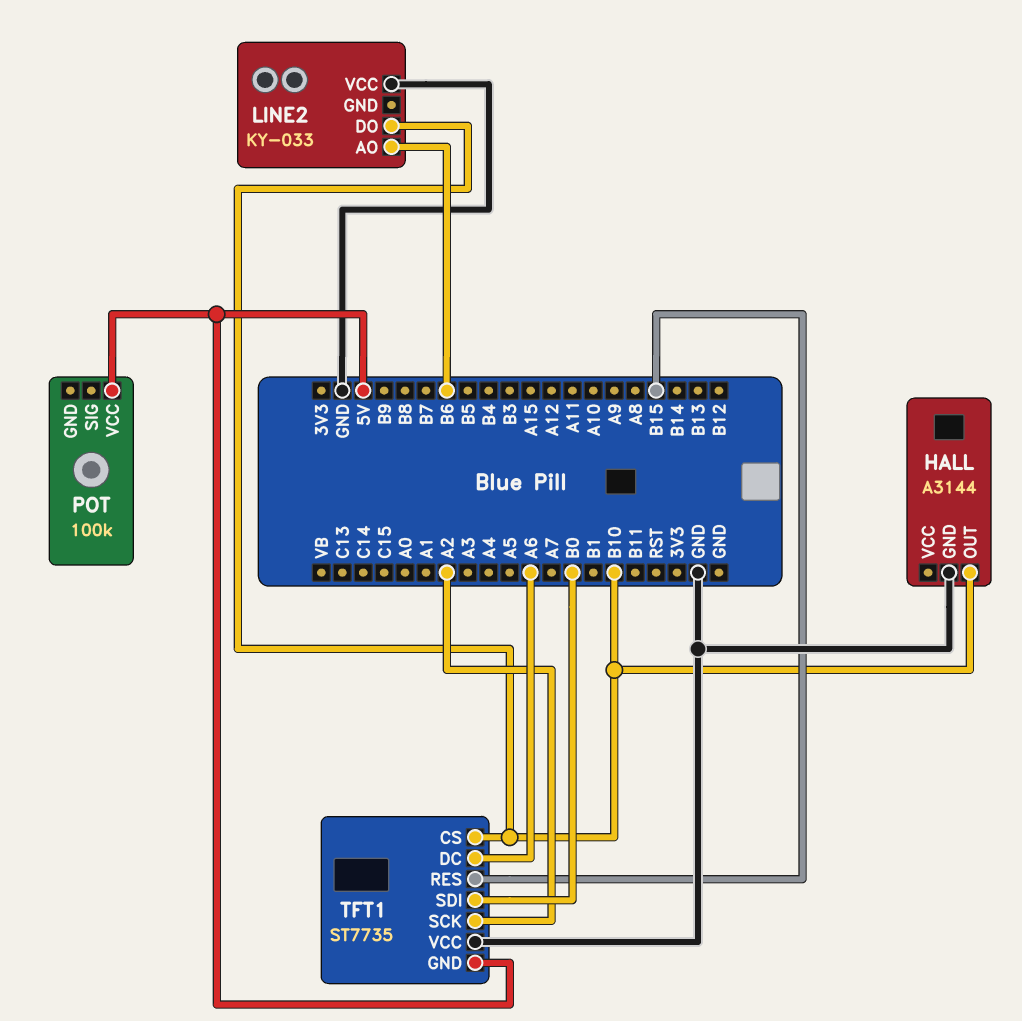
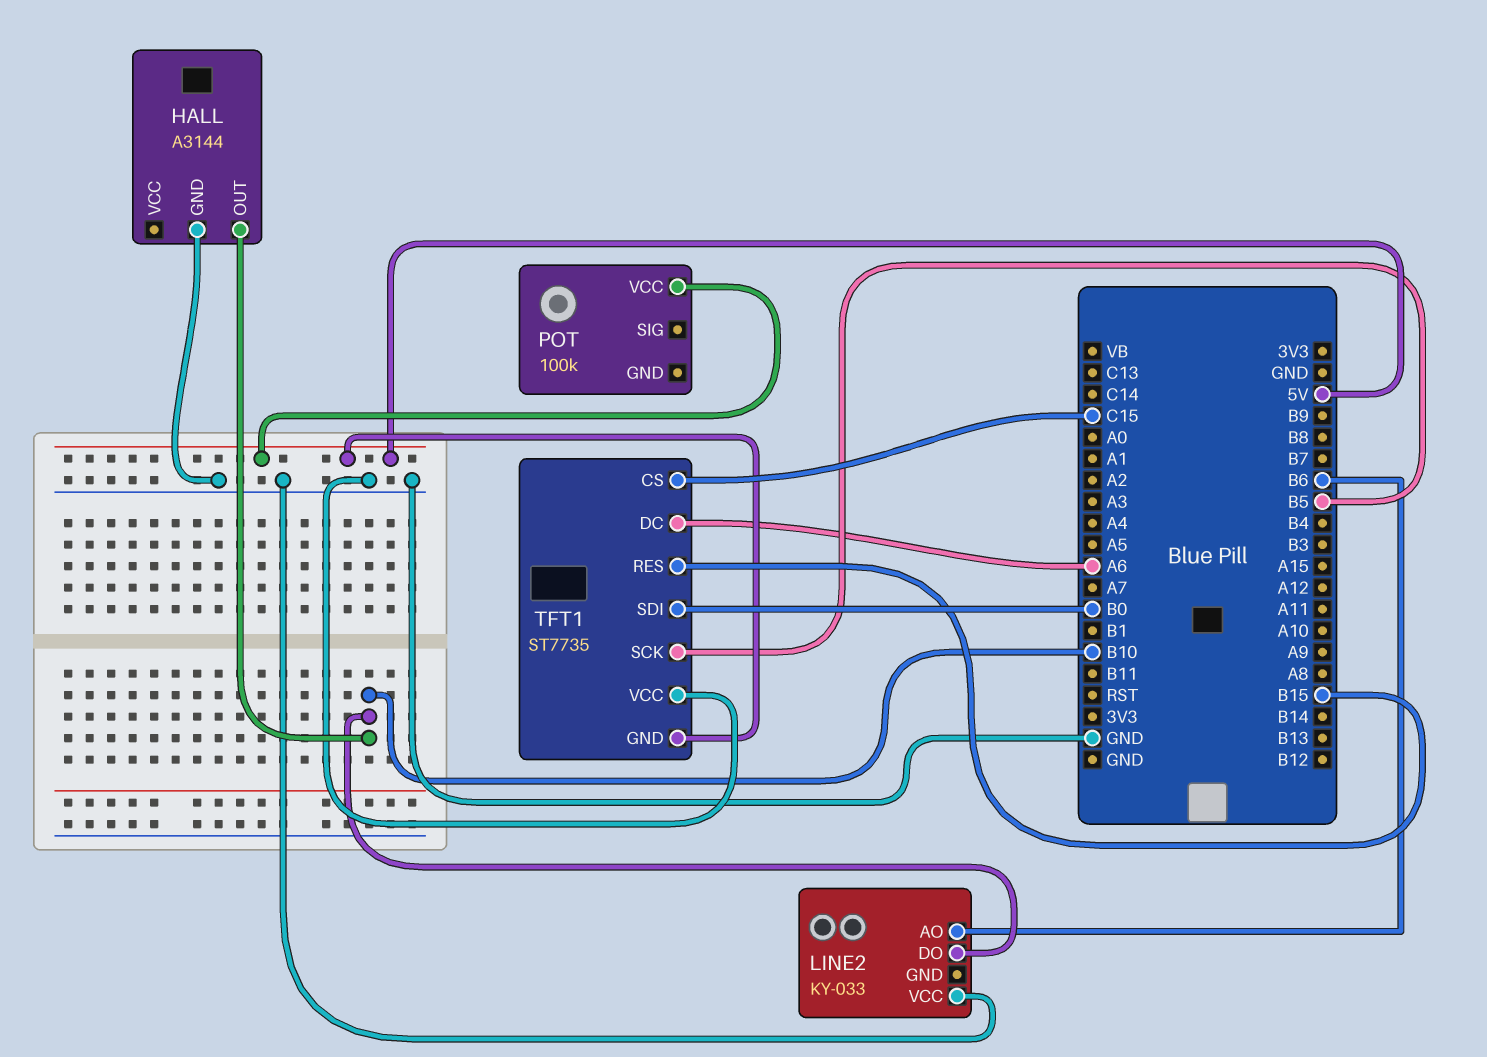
TFT1 pin CS: B10 -> C15
TFT1 pin SCK: A2 -> B5

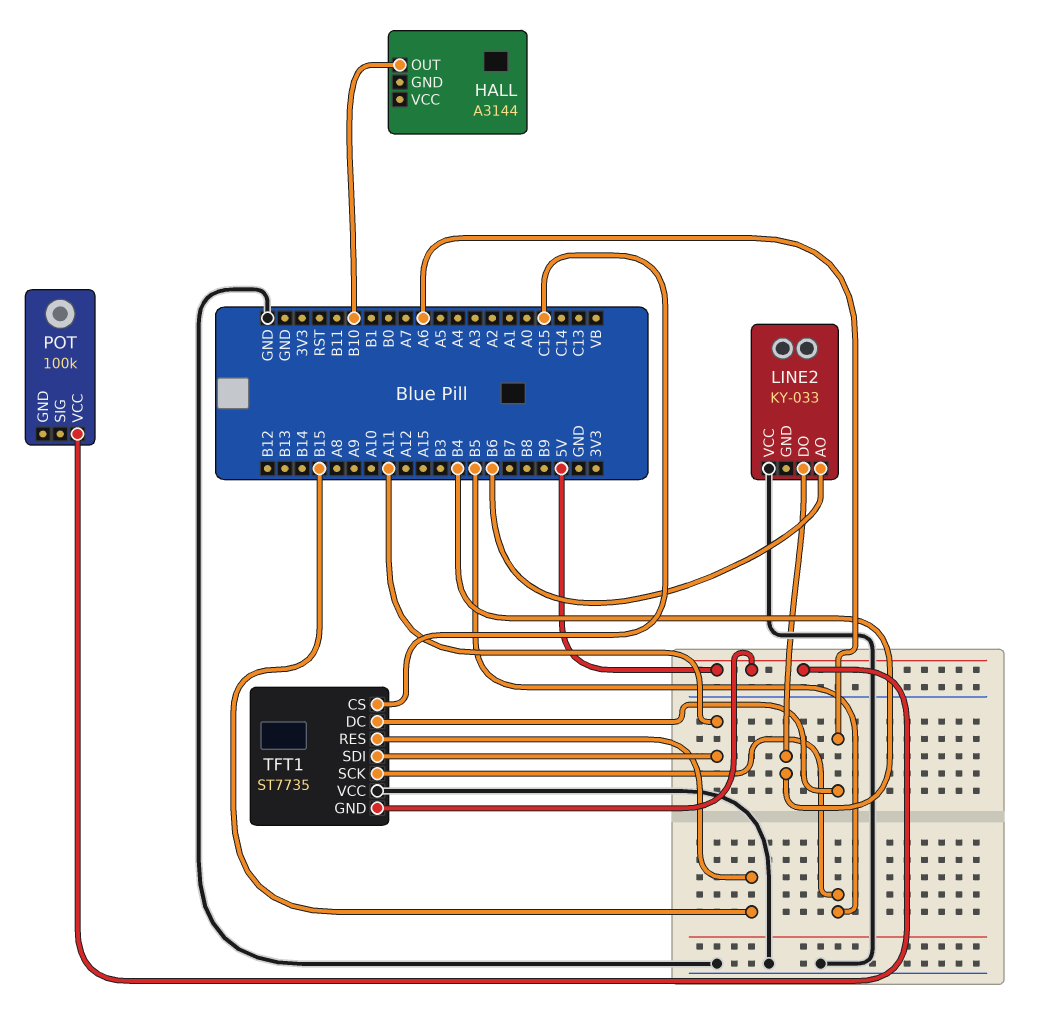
HALL pin GND: GND -> none
LINE2 pin DO: B10 -> B4
TFT1 pin SDI: B0 -> A11

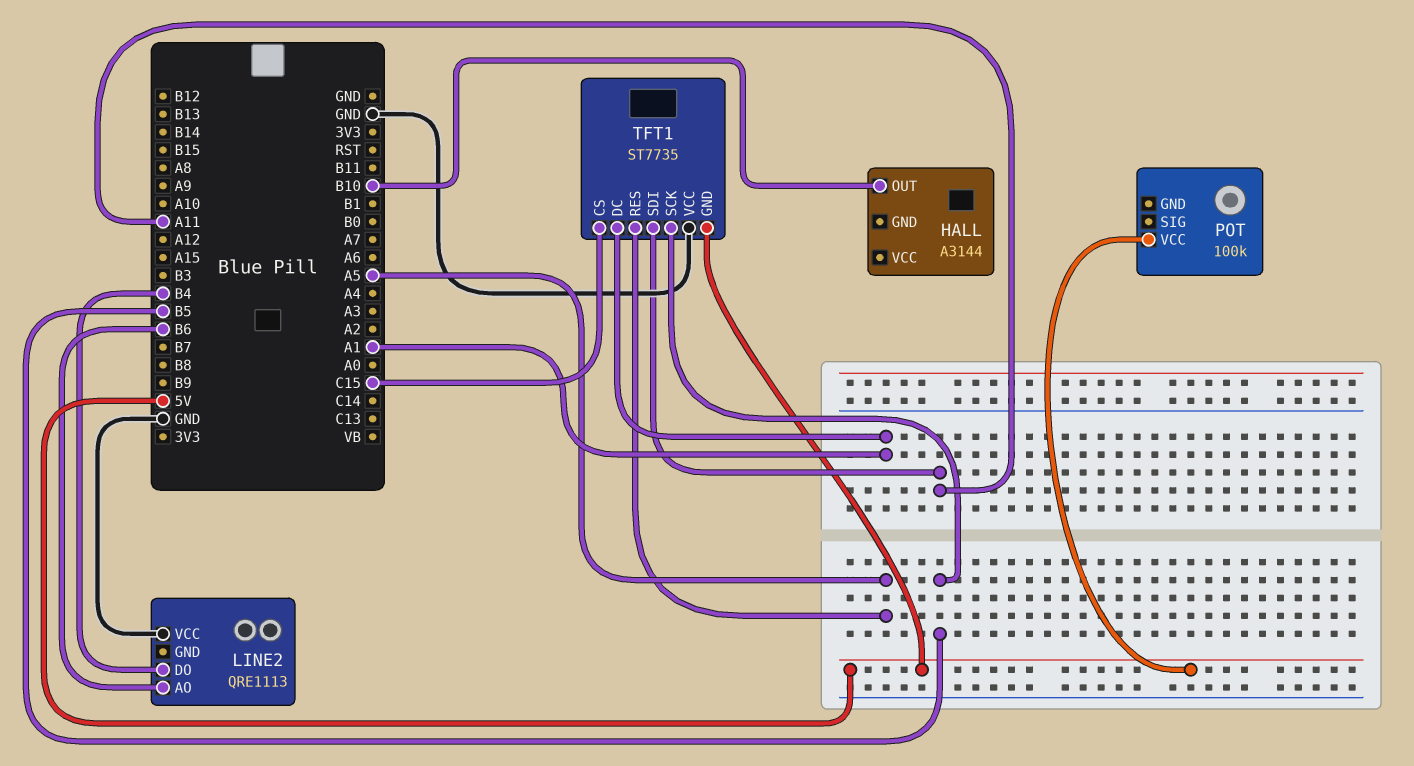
LINE2: KY-033 -> QRE1113
TFT1 pin DC: A6 -> A1
TFT1 pin RES: B15 -> A5

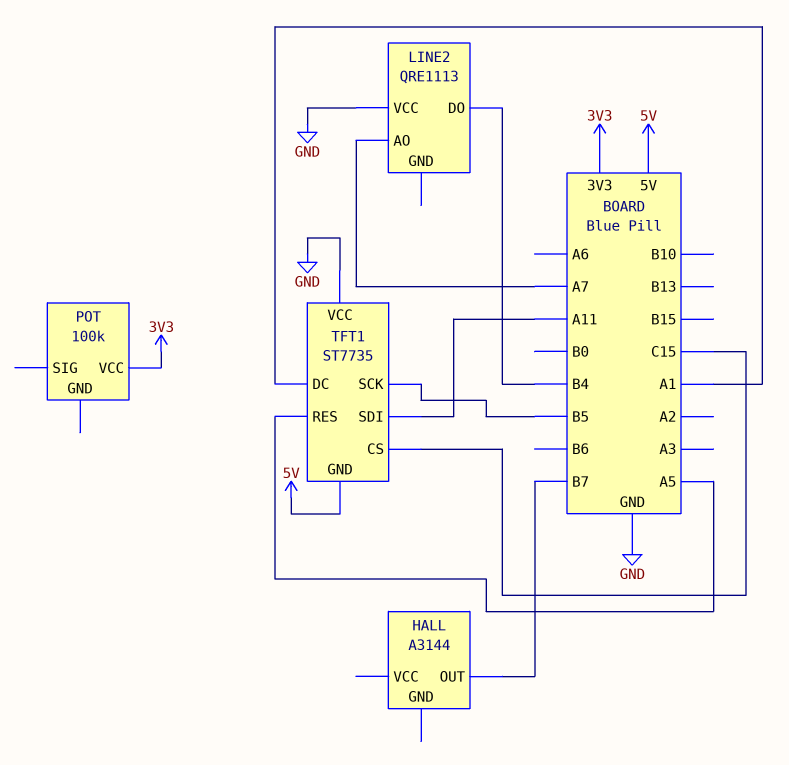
HALL pin OUT: B10 -> B7
LINE2 pin AO: B6 -> A7
POT pin VCC: 5V -> 3V3

